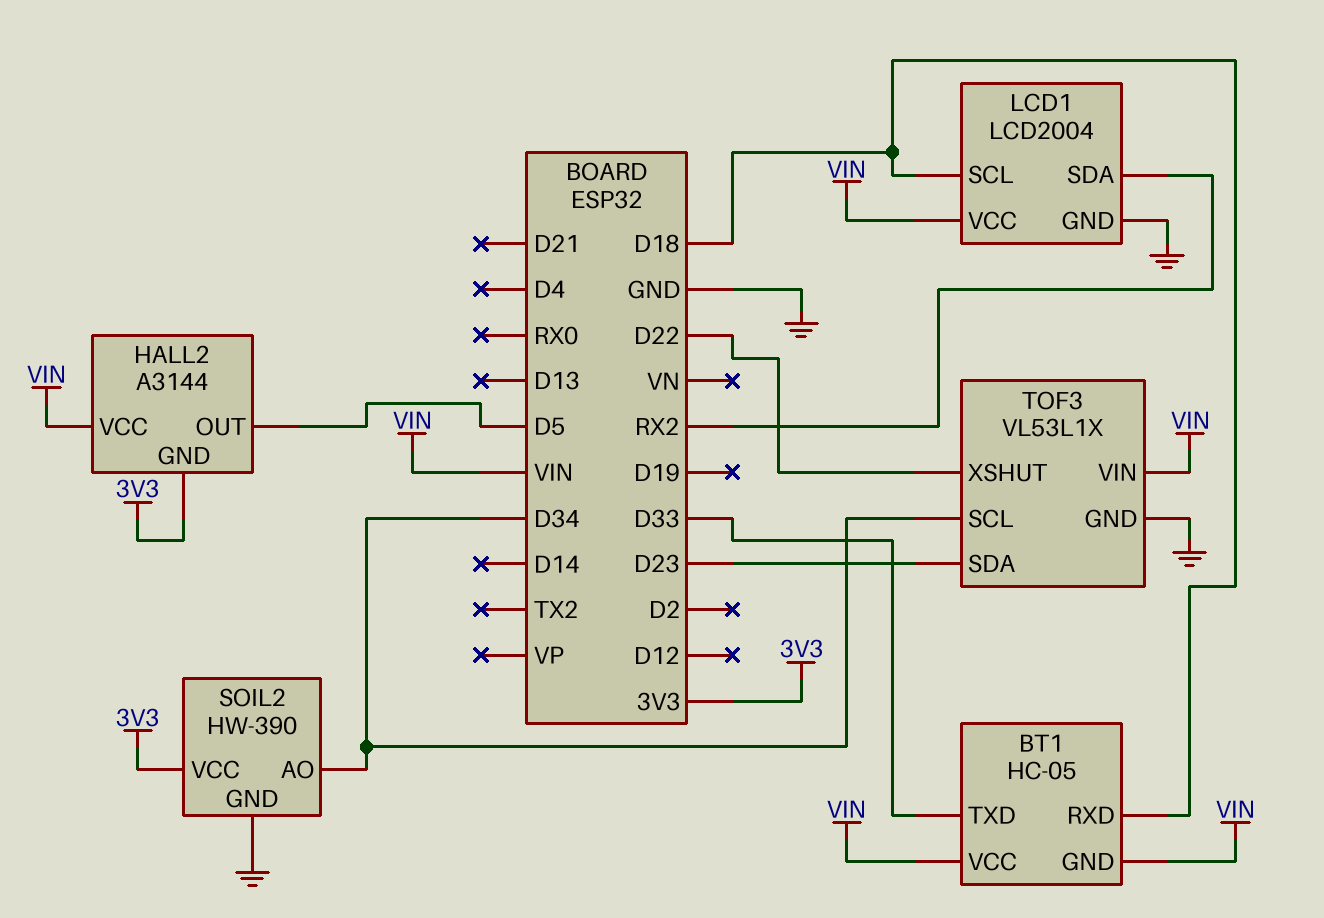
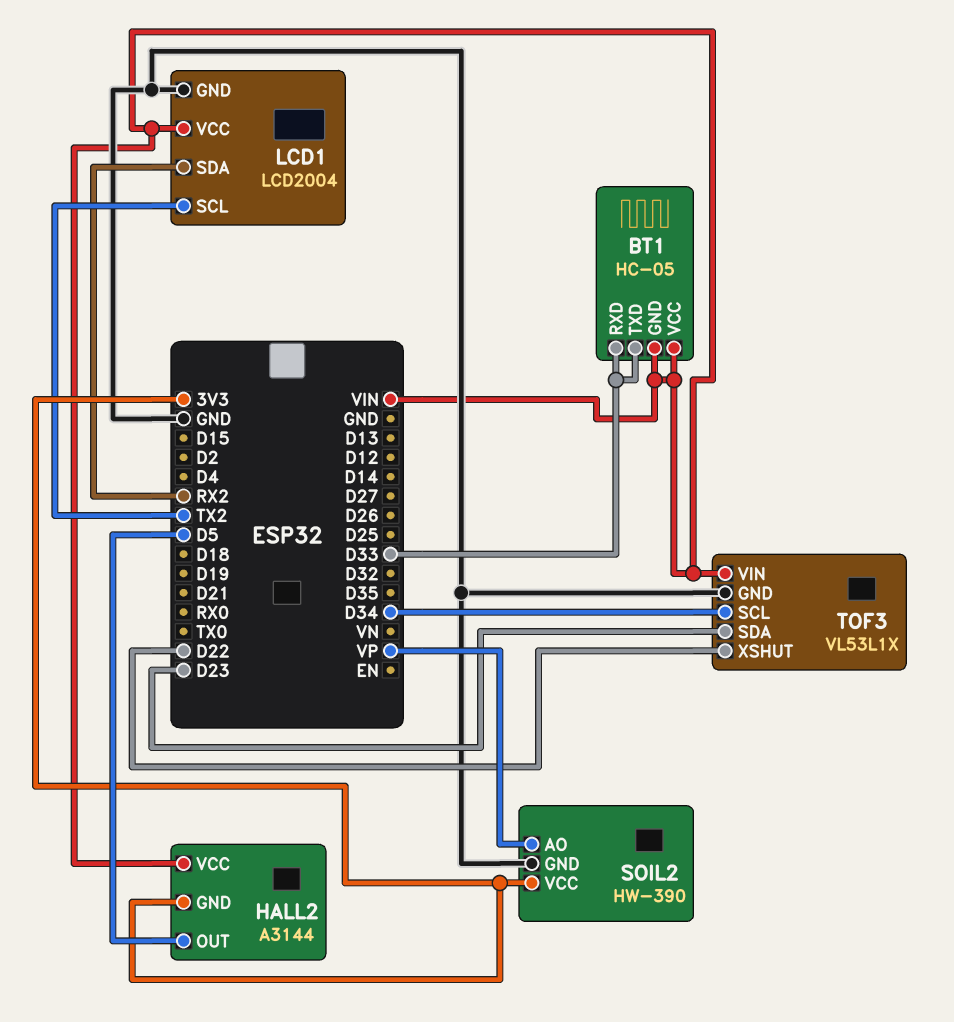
BT1 pin RXD: D18 -> D33
LCD1 pin SCL: D18 -> TX2
SOIL2 pin AO: D34 -> VP

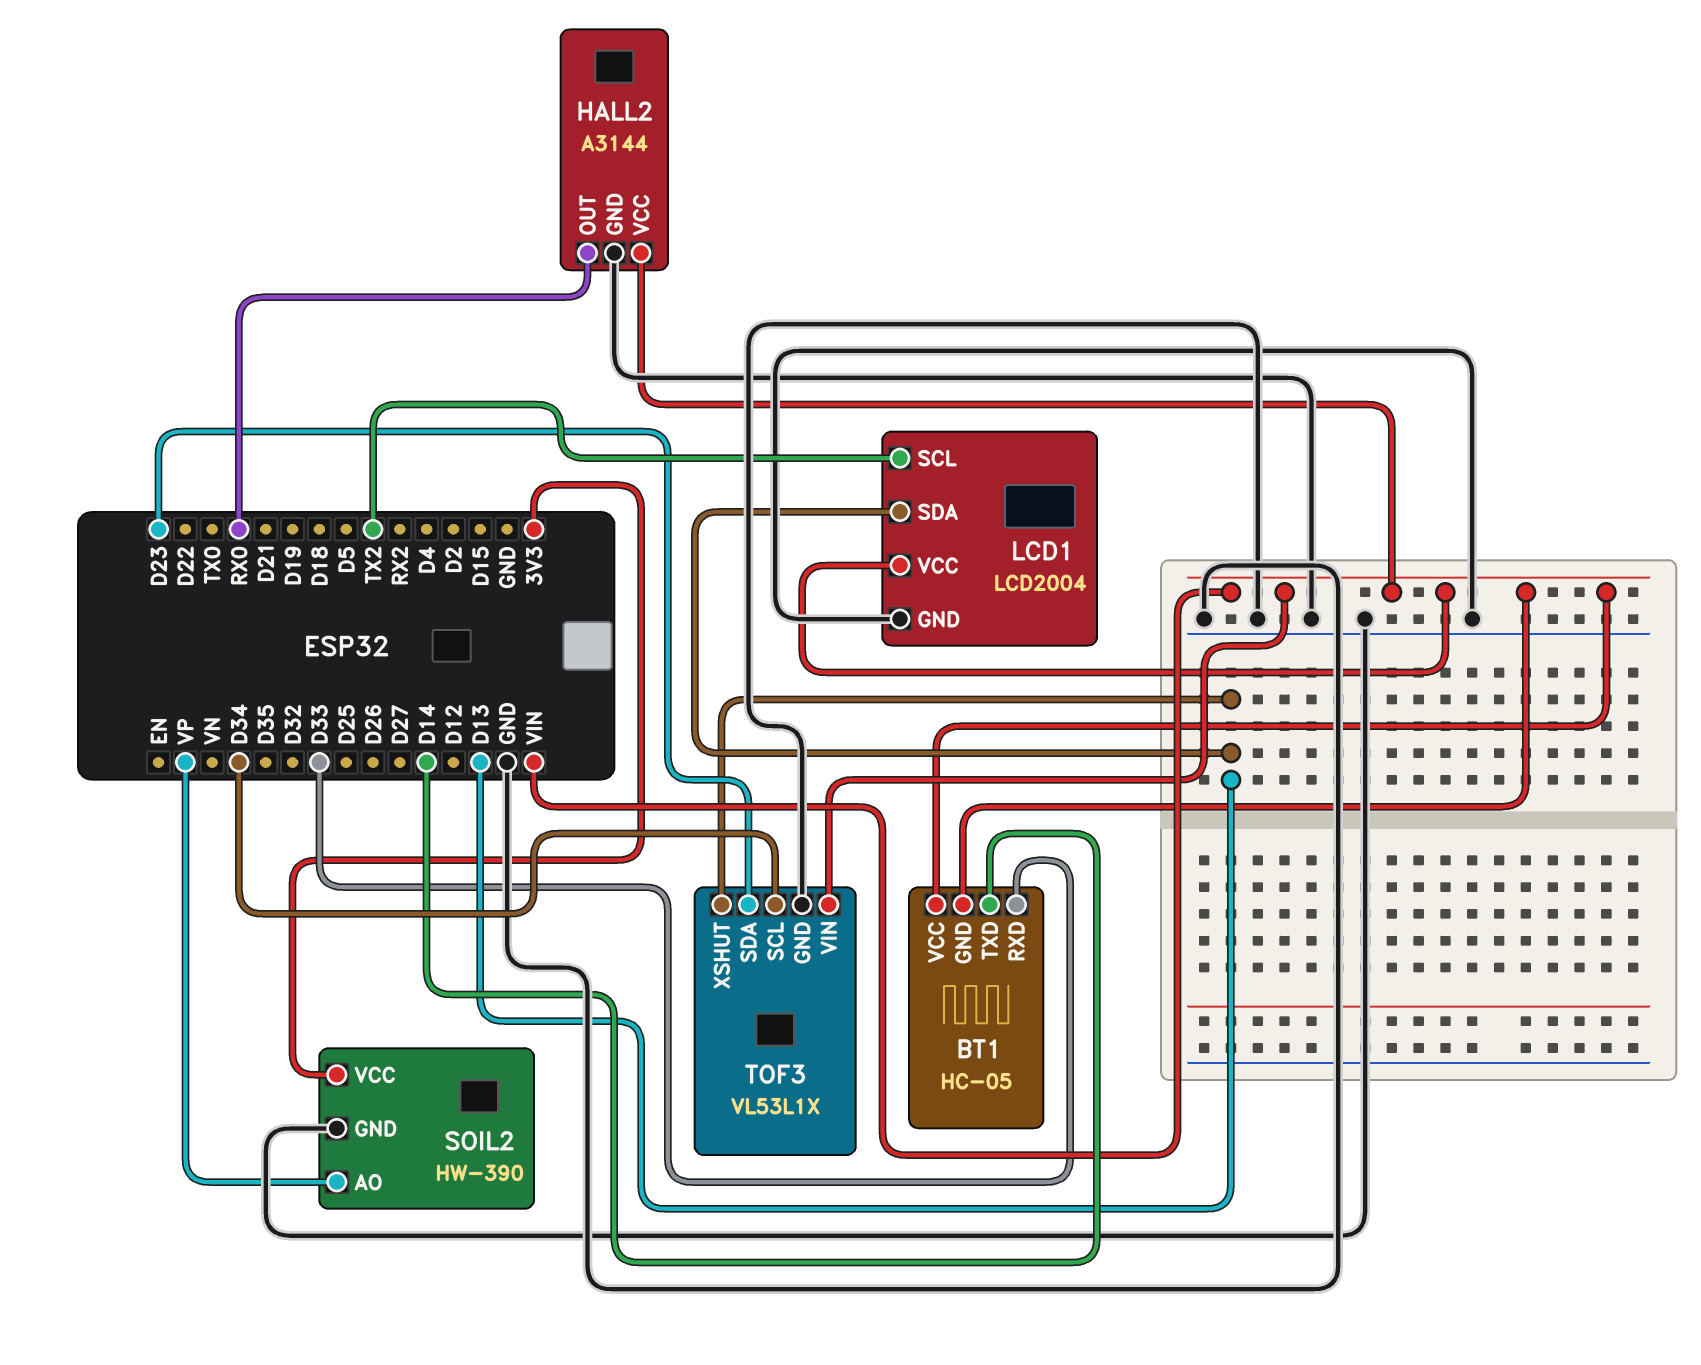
BT1 pin TXD: D33 -> D14
HALL2 pin GND: 3V3 -> GND
HALL2 pin OUT: D5 -> RX0
LCD1 pin SDA: RX2 -> D13
TOF3 pin XSHUT: D22 -> D13

